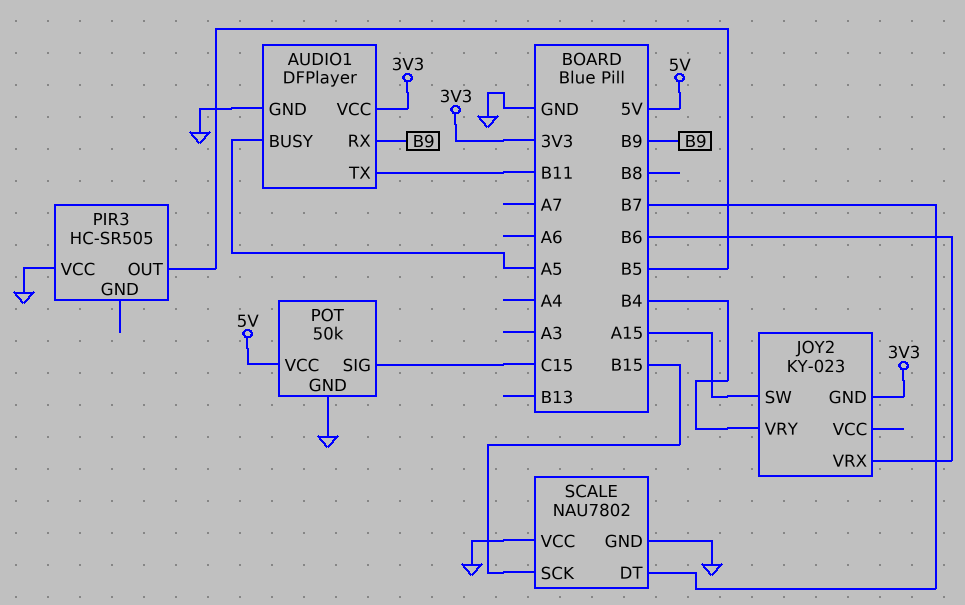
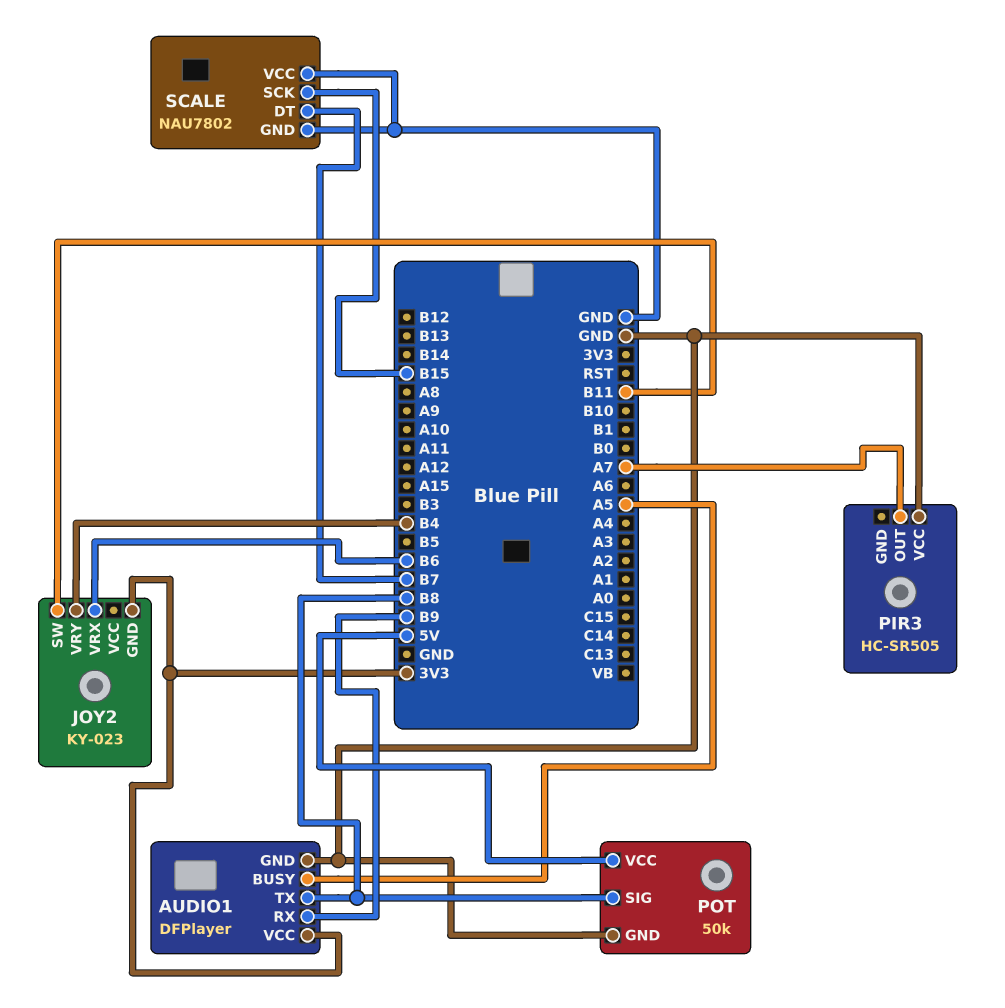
AUDIO1 pin TX: B11 -> B8
JOY2 pin SW: A15 -> B11
PIR3 pin OUT: B5 -> A7
POT pin SIG: C15 -> B8

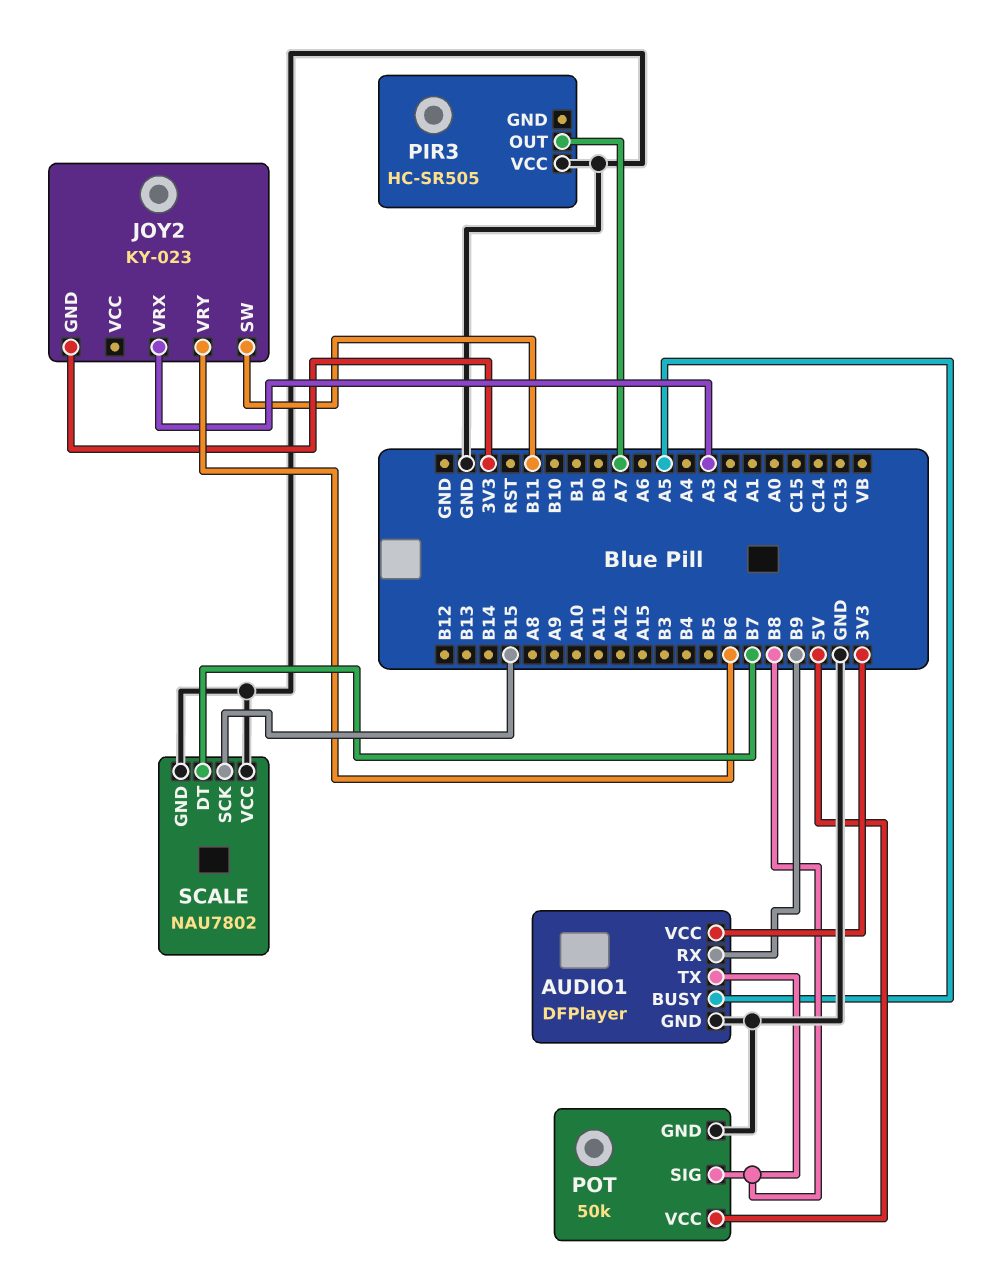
JOY2 pin VRX: B6 -> A3
JOY2 pin VRY: B4 -> B6

